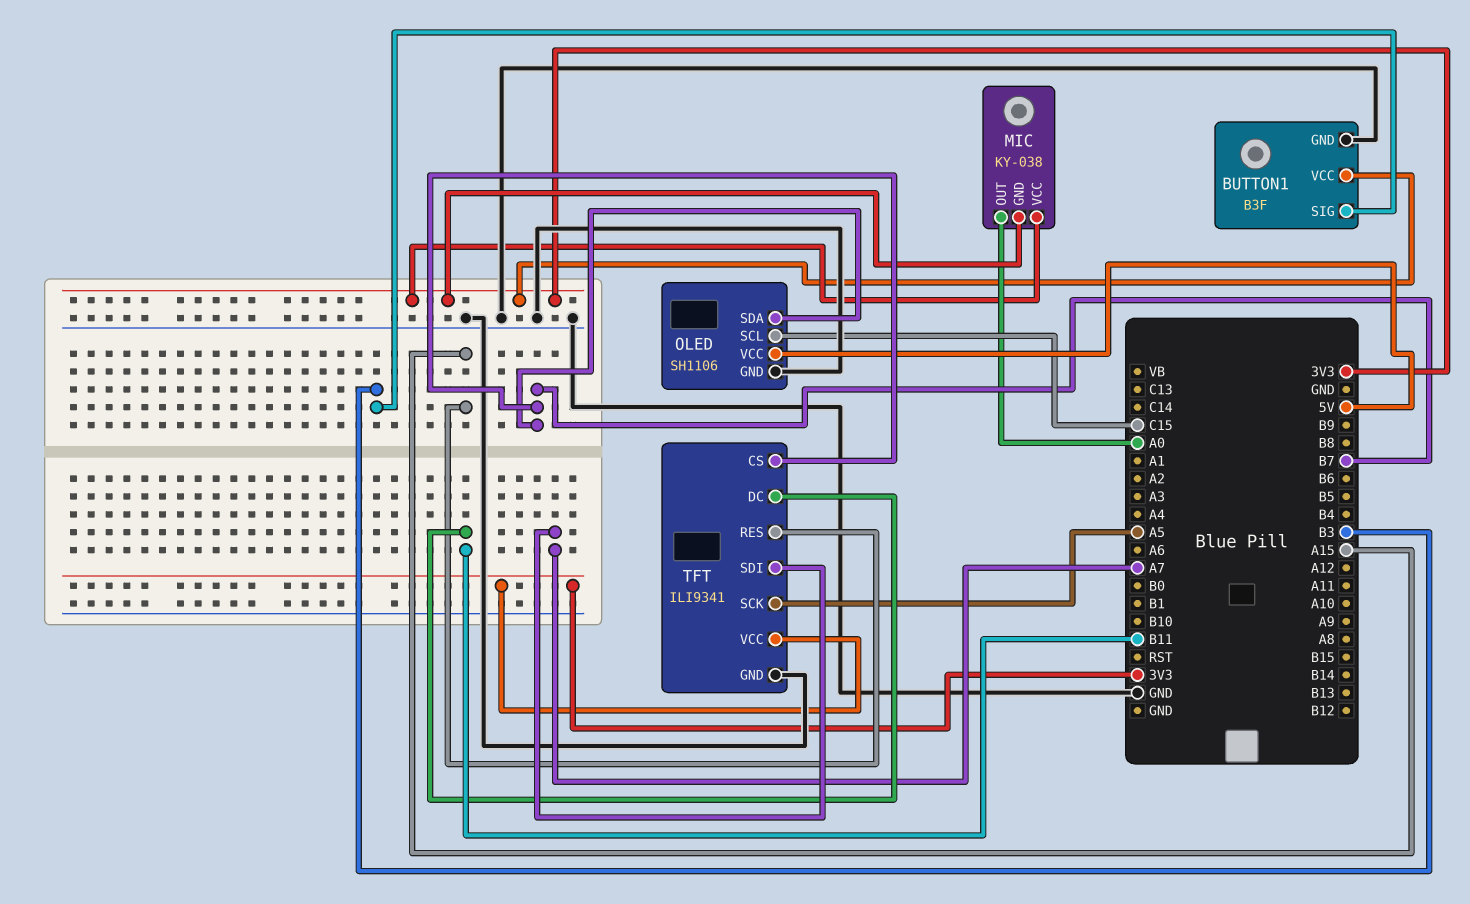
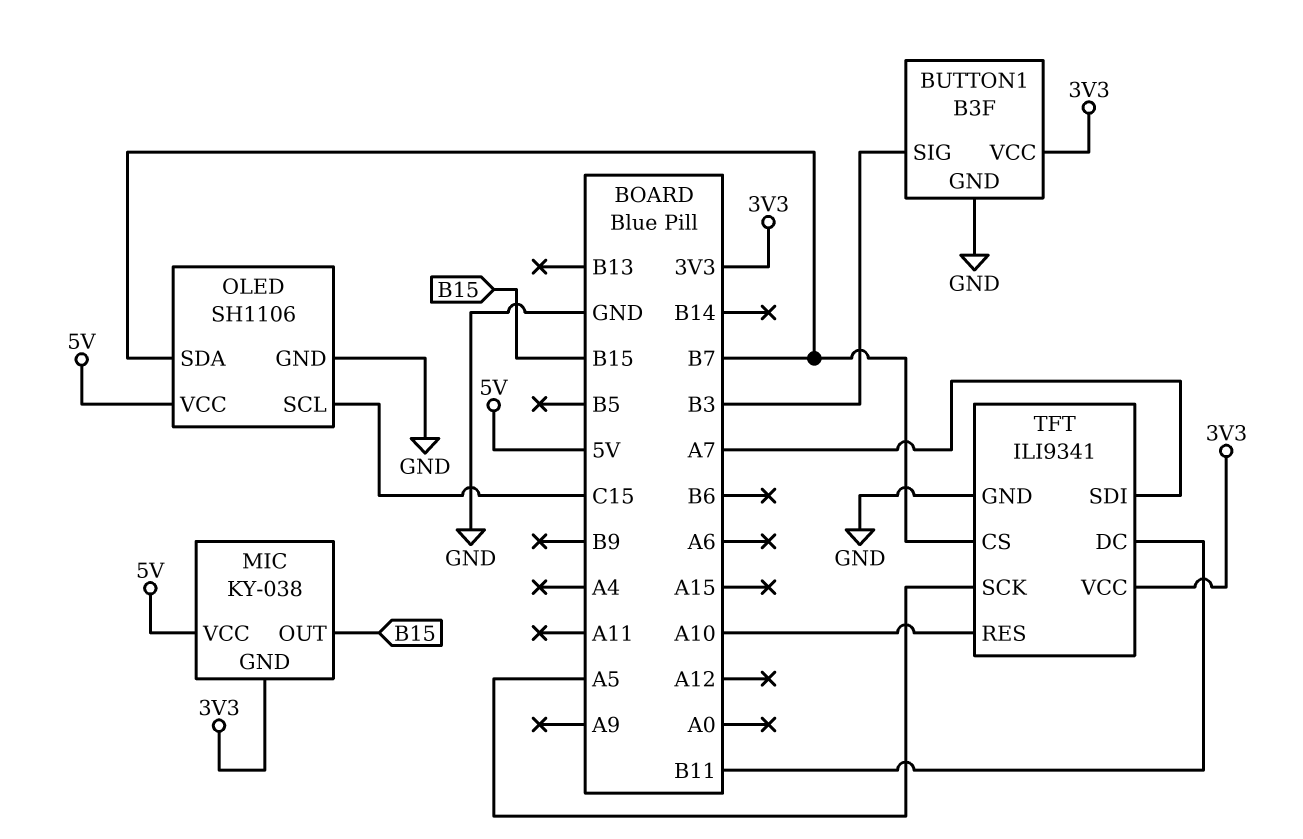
MIC pin OUT: A0 -> B15
MIC pin VCC: 3V3 -> 5V
TFT pin RES: A15 -> A10

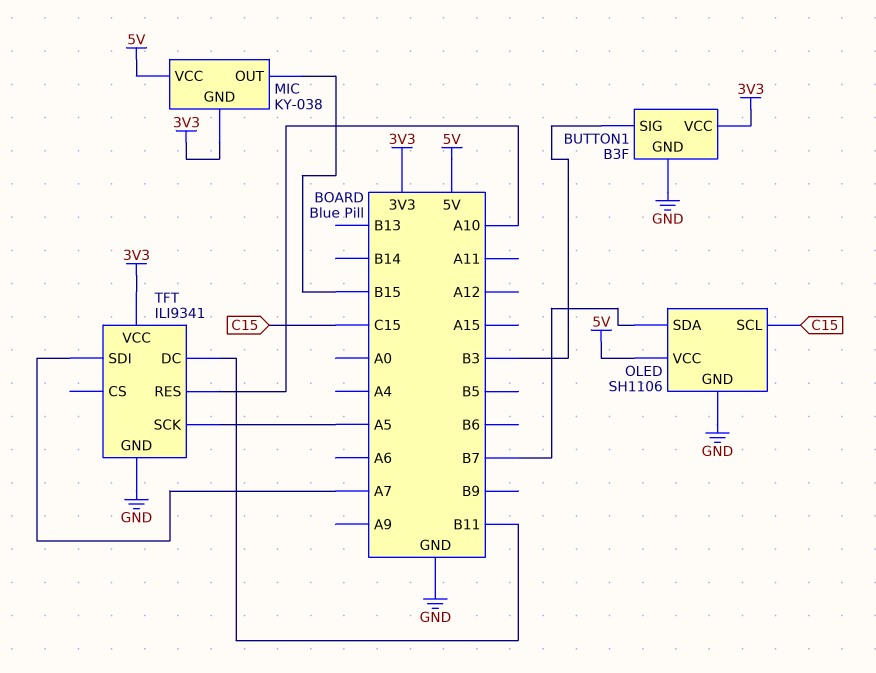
TFT pin CS: B7 -> none

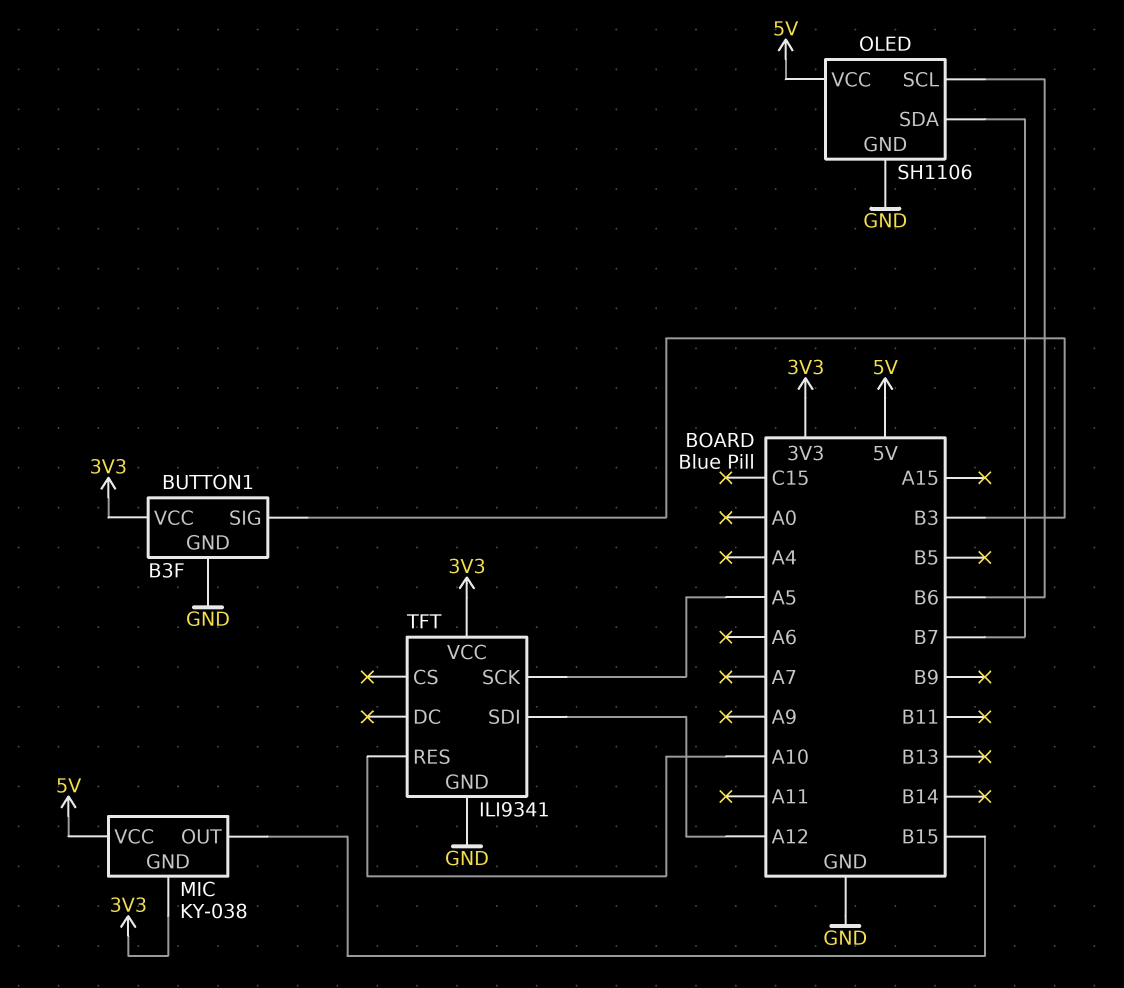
OLED pin SCL: C15 -> B6
TFT pin DC: B11 -> none
TFT pin SDI: A7 -> A12

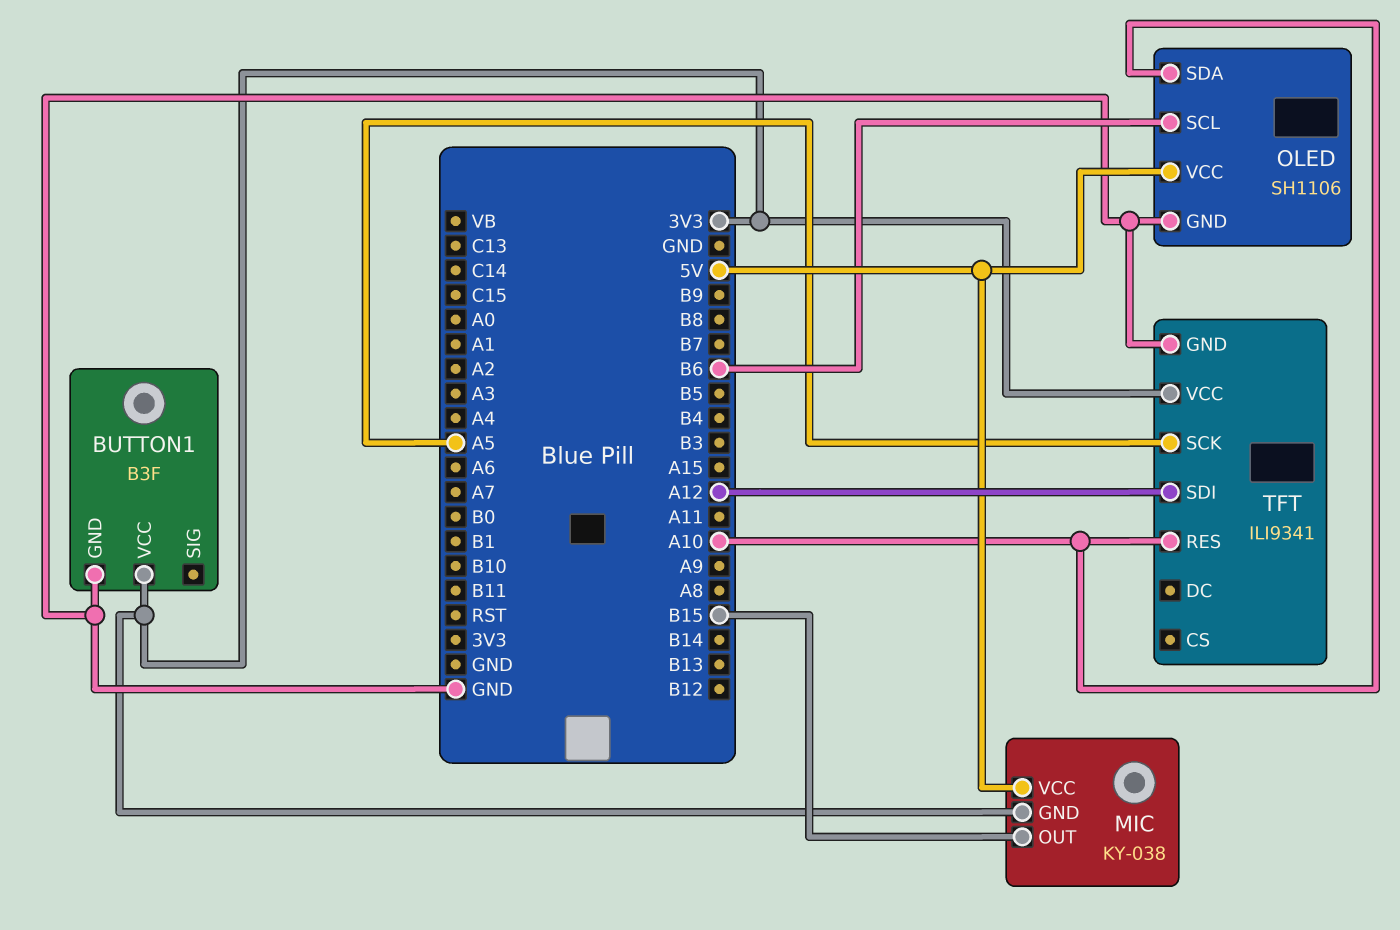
BUTTON1 pin SIG: B3 -> none
OLED pin SDA: B7 -> A10

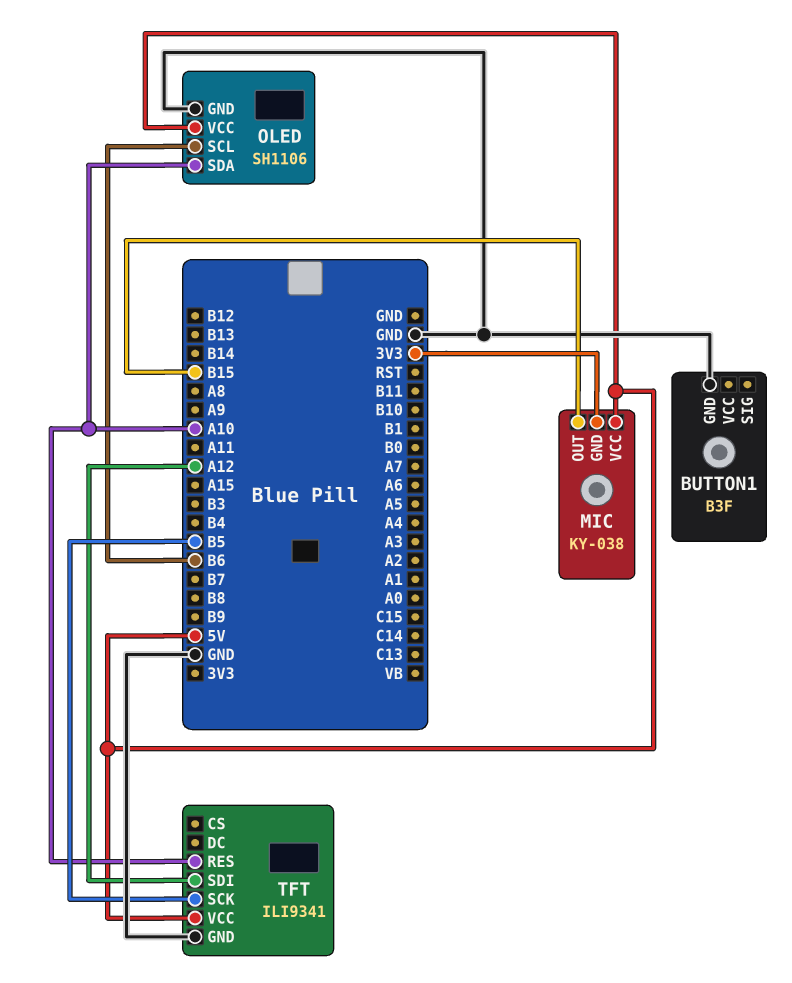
BUTTON1 pin VCC: 3V3 -> none
TFT pin SCK: A5 -> B5
TFT pin VCC: 3V3 -> 5V

